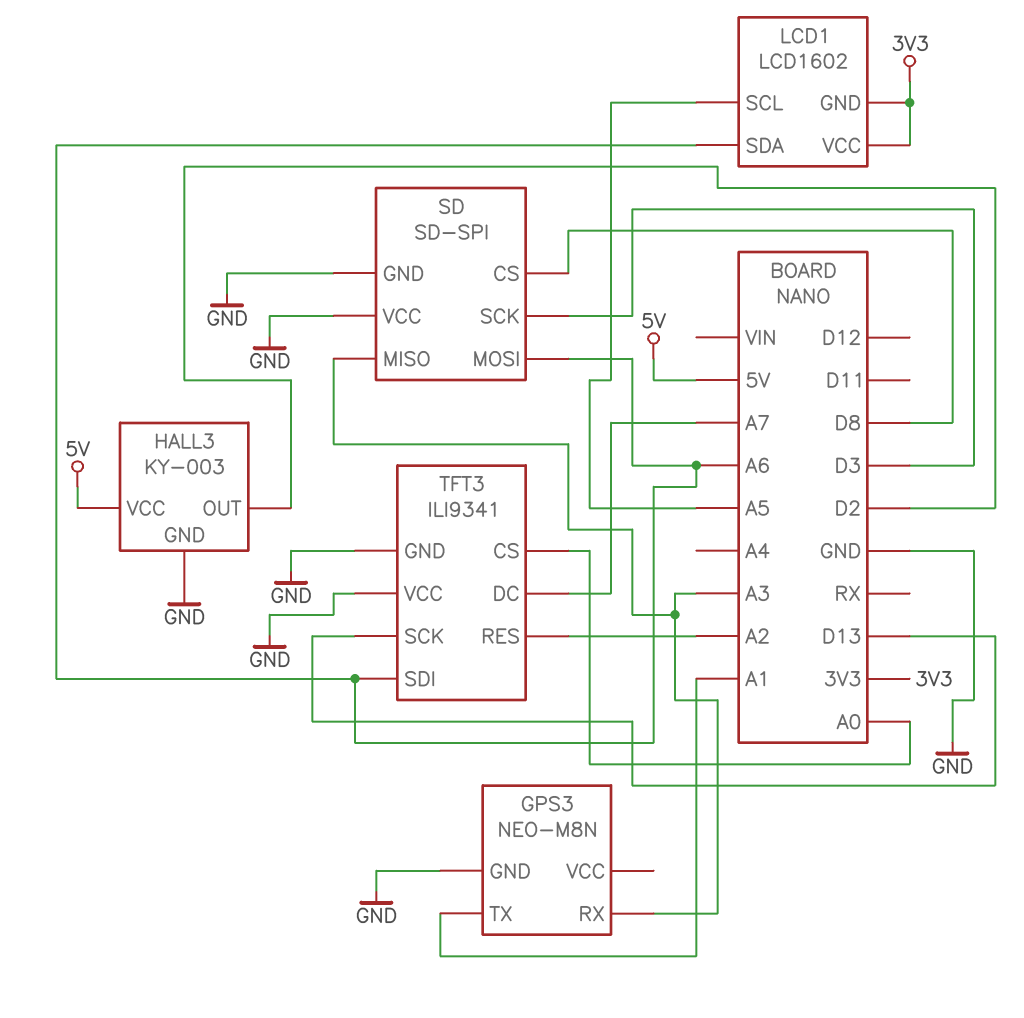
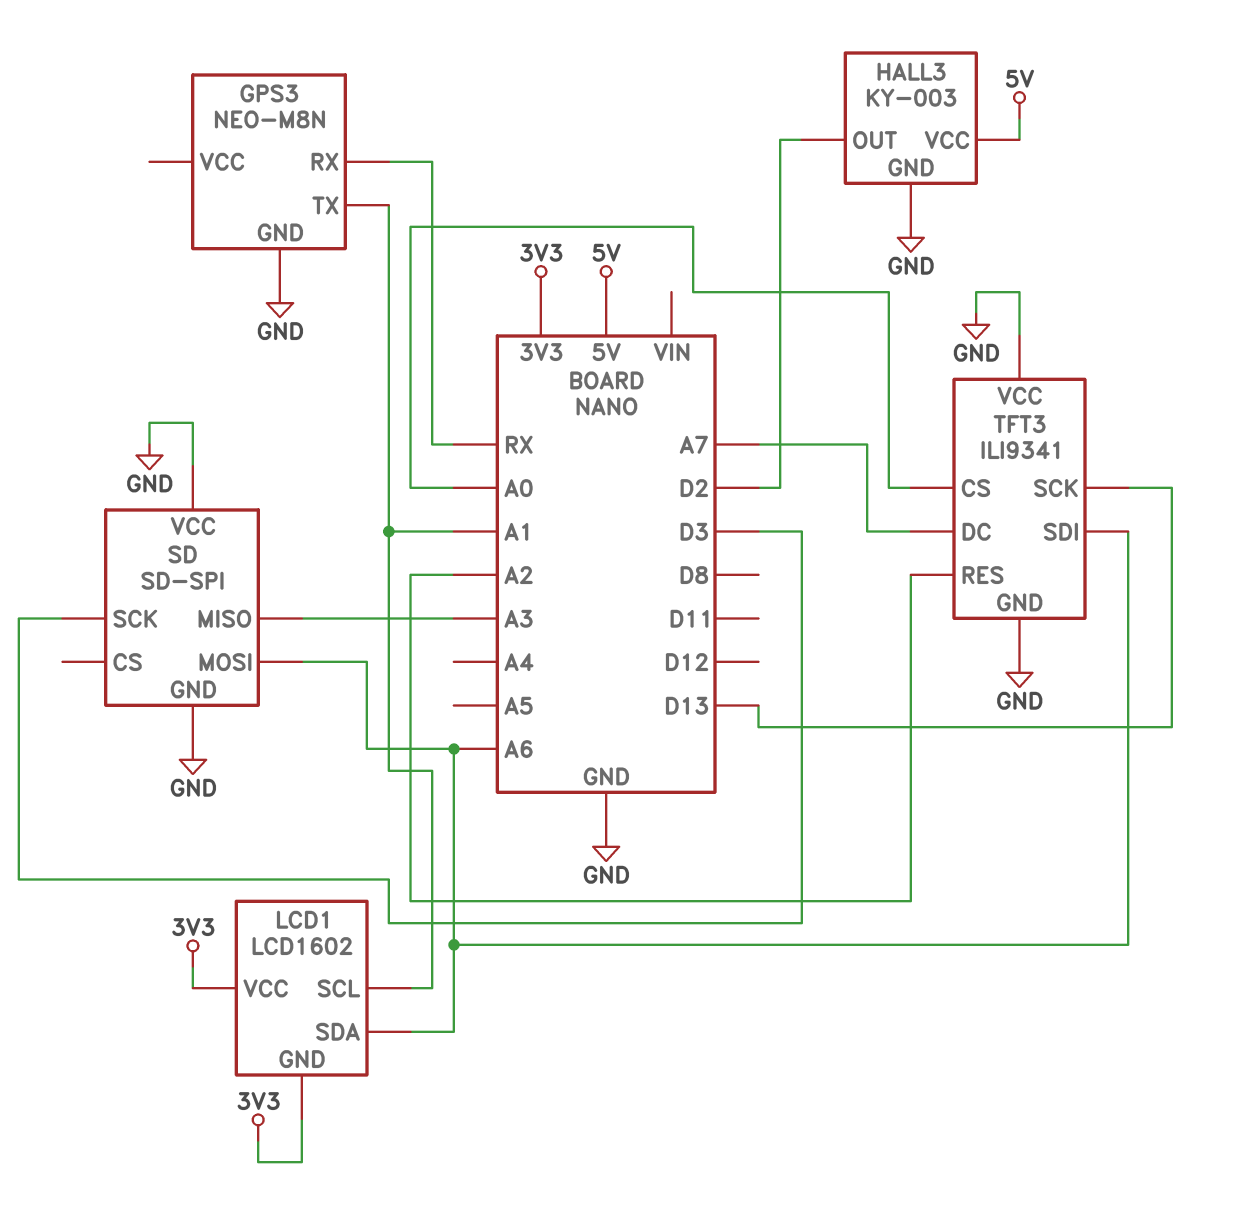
GPS3 pin RX: A3 -> RX
LCD1 pin SCL: A5 -> A1
SD pin CS: D8 -> none

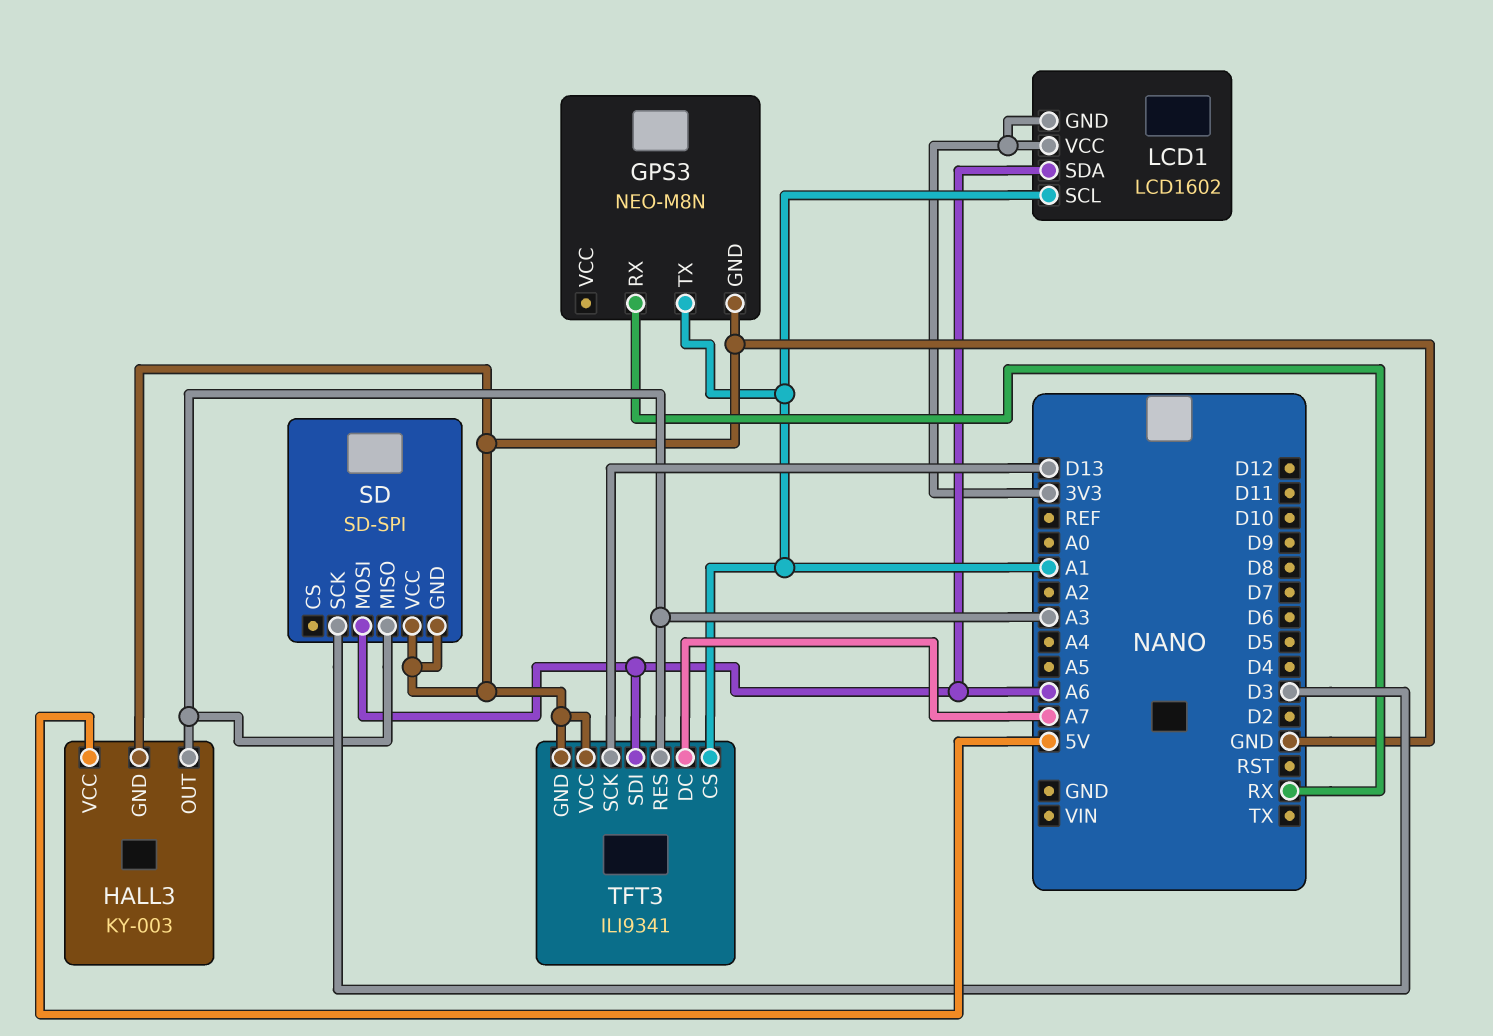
HALL3 pin OUT: D2 -> A3
TFT3 pin CS: A0 -> A1
TFT3 pin RES: A2 -> A3

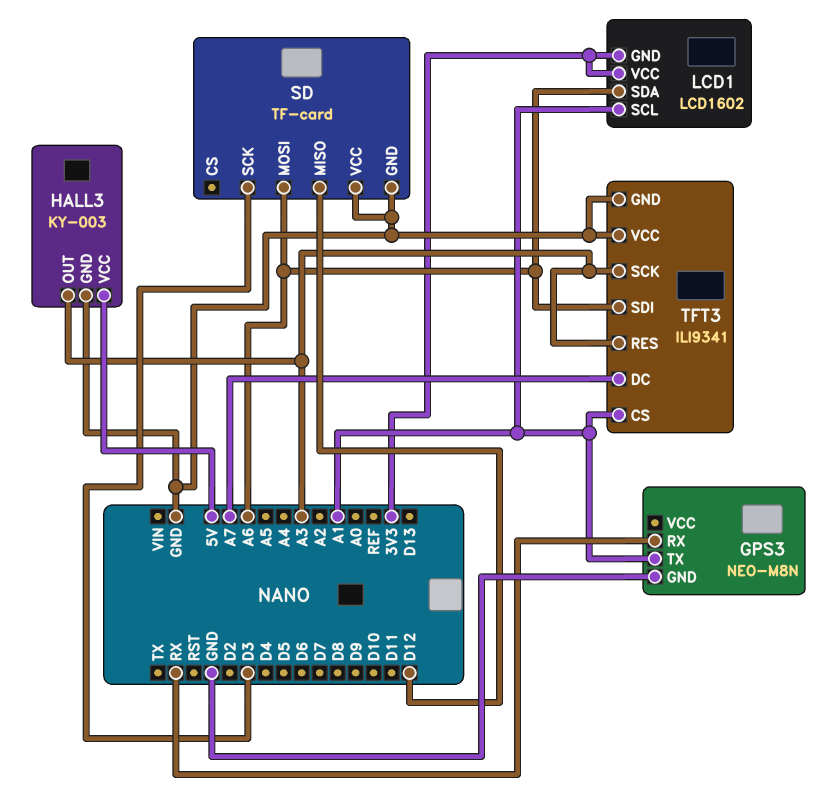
SD: SD-SPI -> TF-card
SD pin MISO: A3 -> D12
TFT3 pin SCK: D13 -> A3

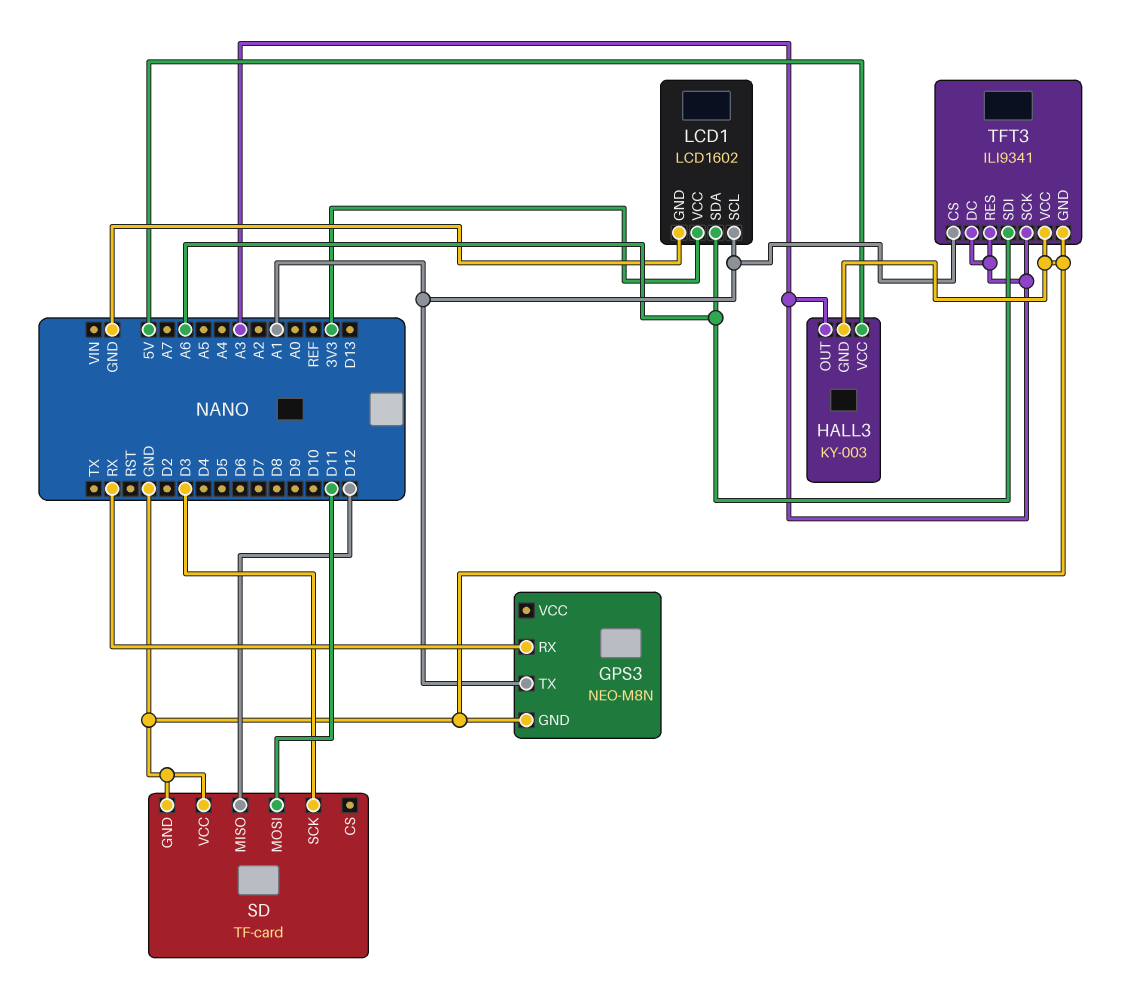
LCD1 pin GND: 3V3 -> GND
SD pin MOSI: A6 -> D11
TFT3 pin DC: A7 -> A3

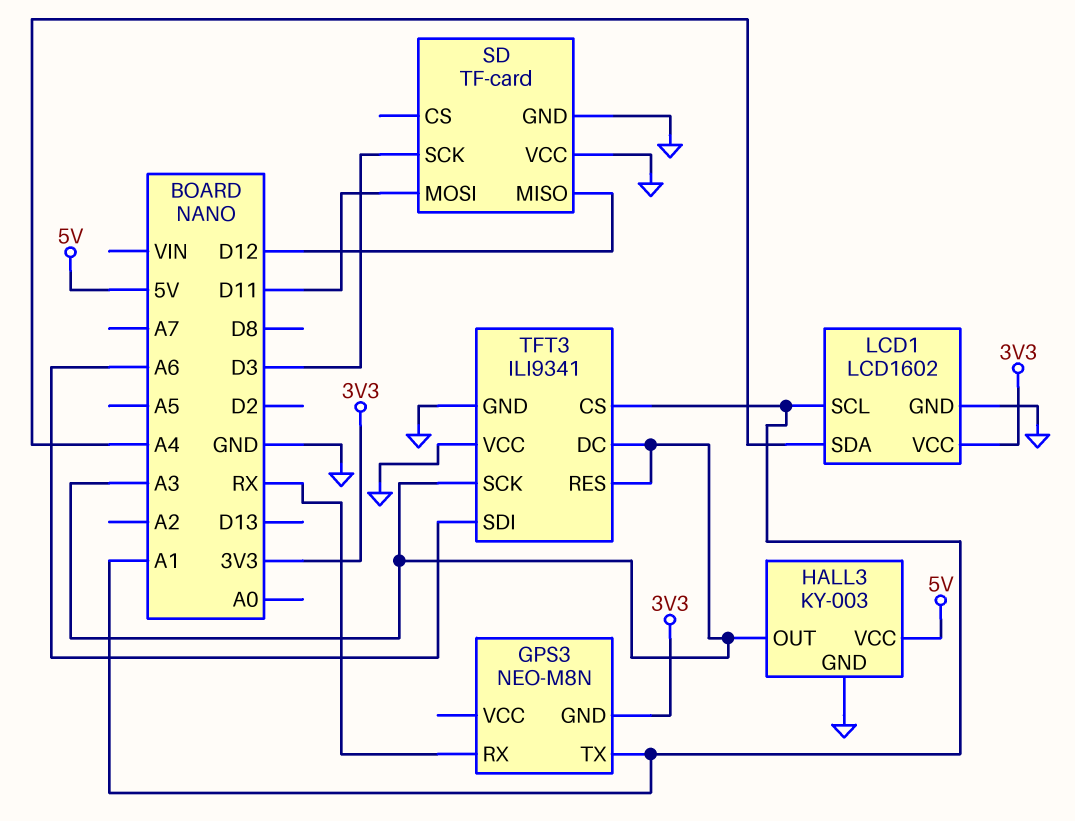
GPS3 pin GND: GND -> 3V3
LCD1 pin SDA: A6 -> A4

